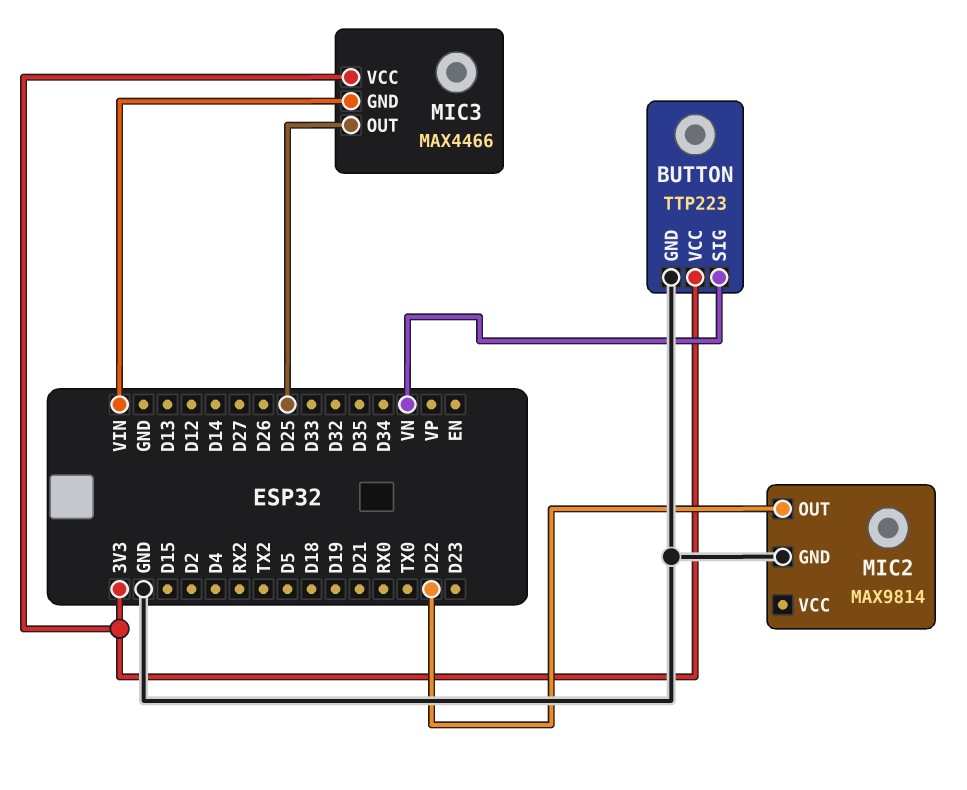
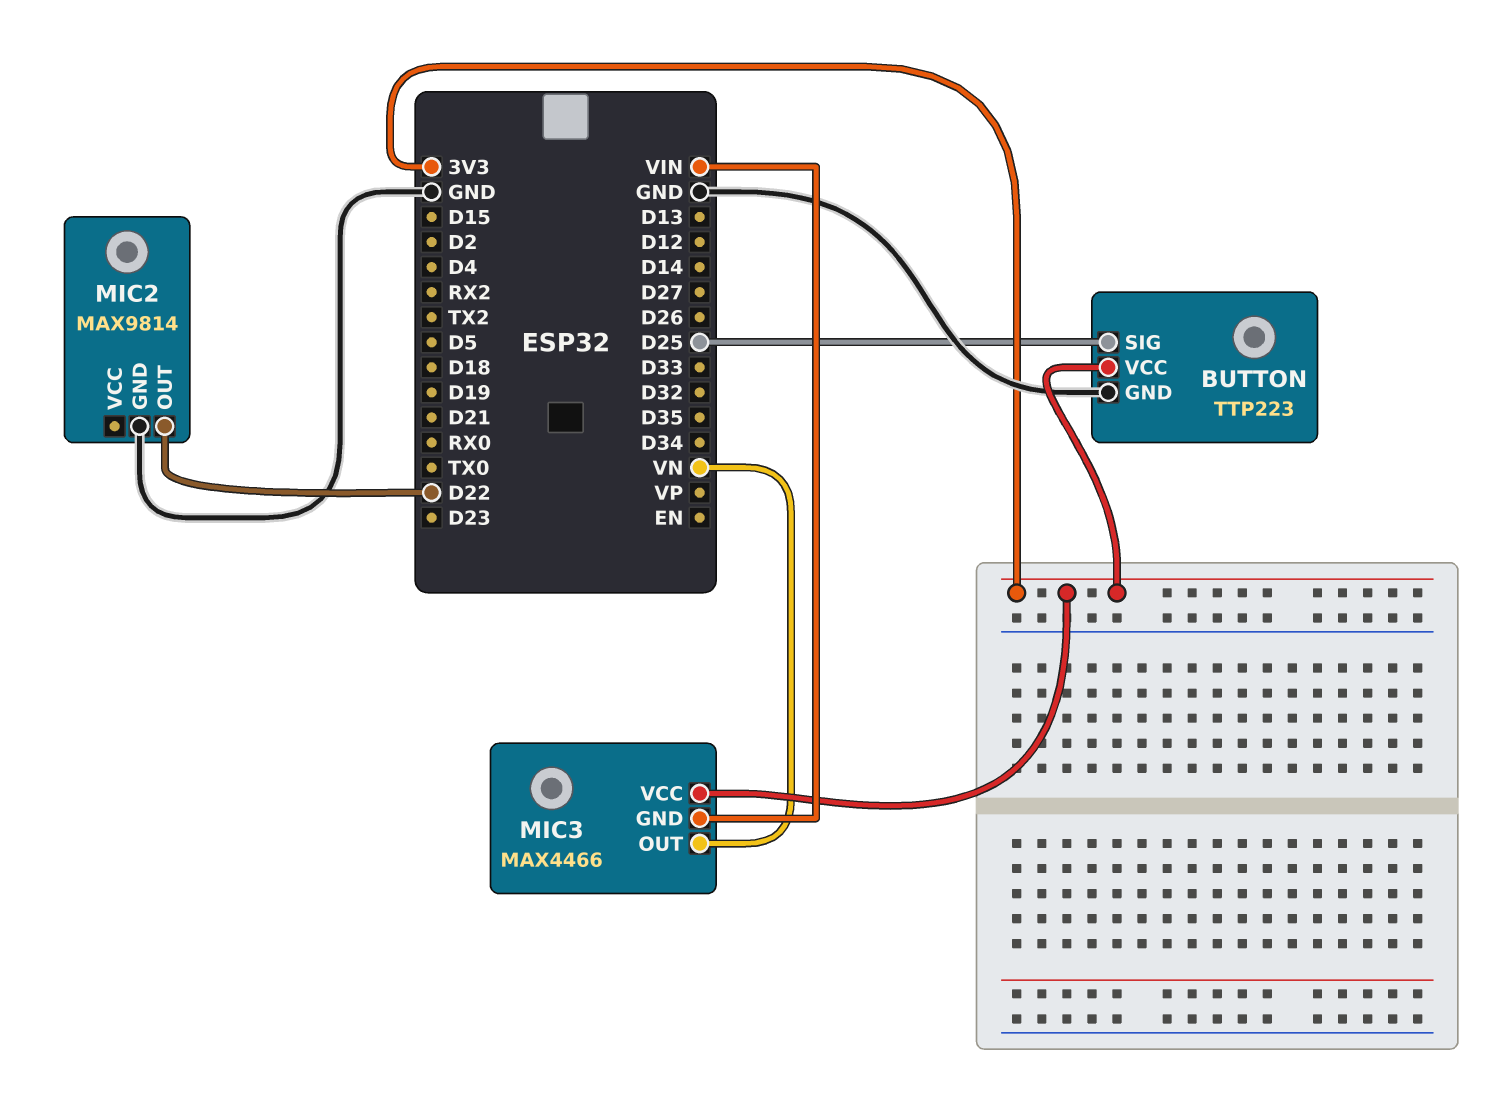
BUTTON pin SIG: VN -> D25
MIC3 pin OUT: D25 -> VN

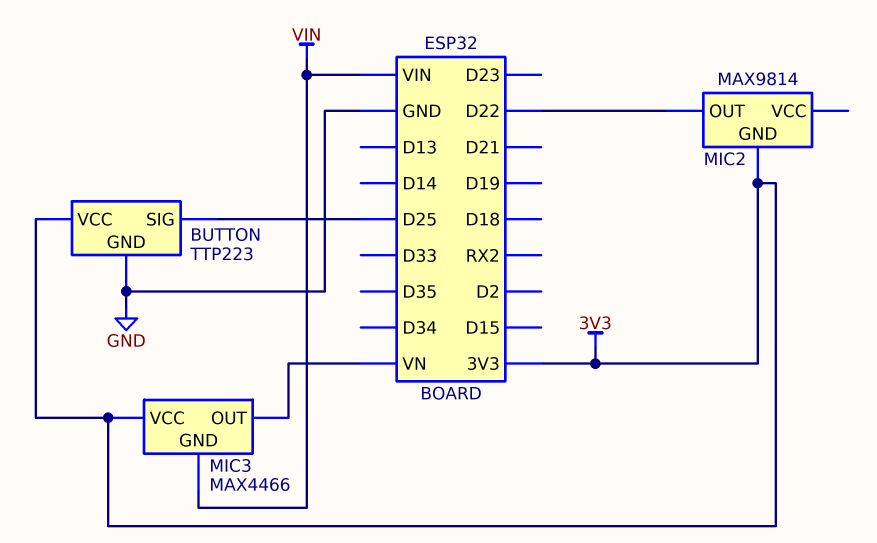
MIC2 pin GND: GND -> 3V3

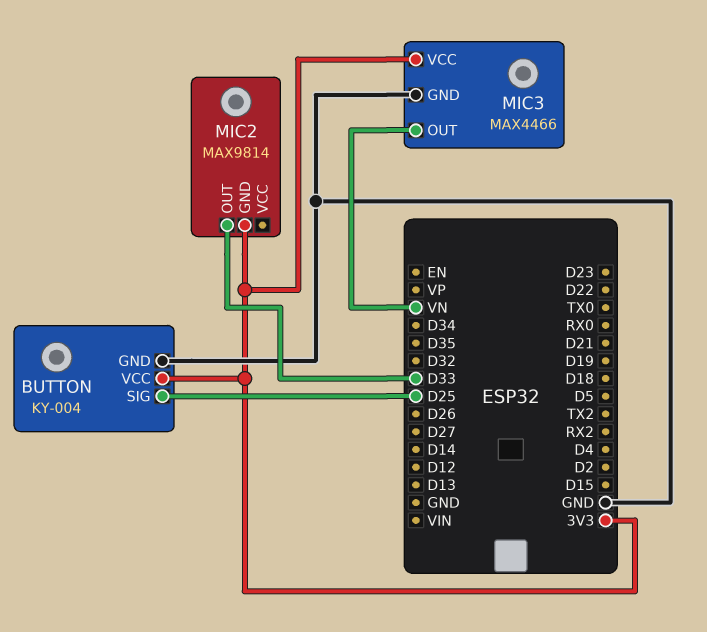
BUTTON: TTP223 -> KY-004
MIC2 pin OUT: D22 -> D33
MIC3 pin GND: VIN -> GND

